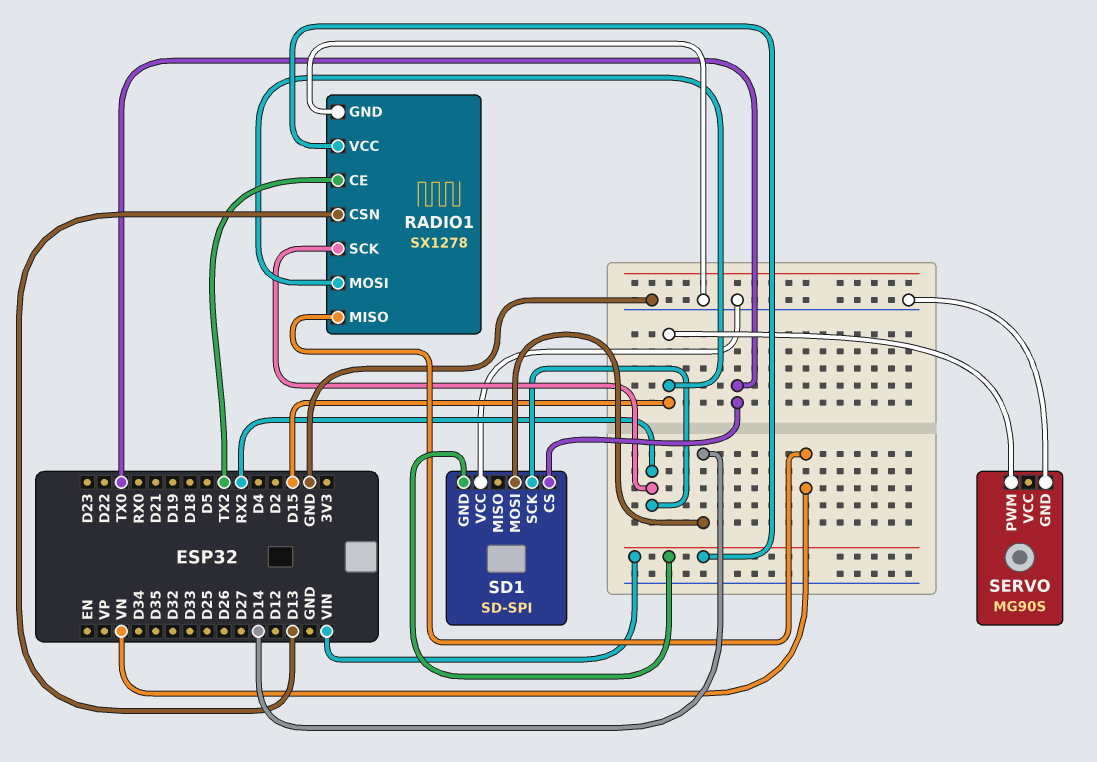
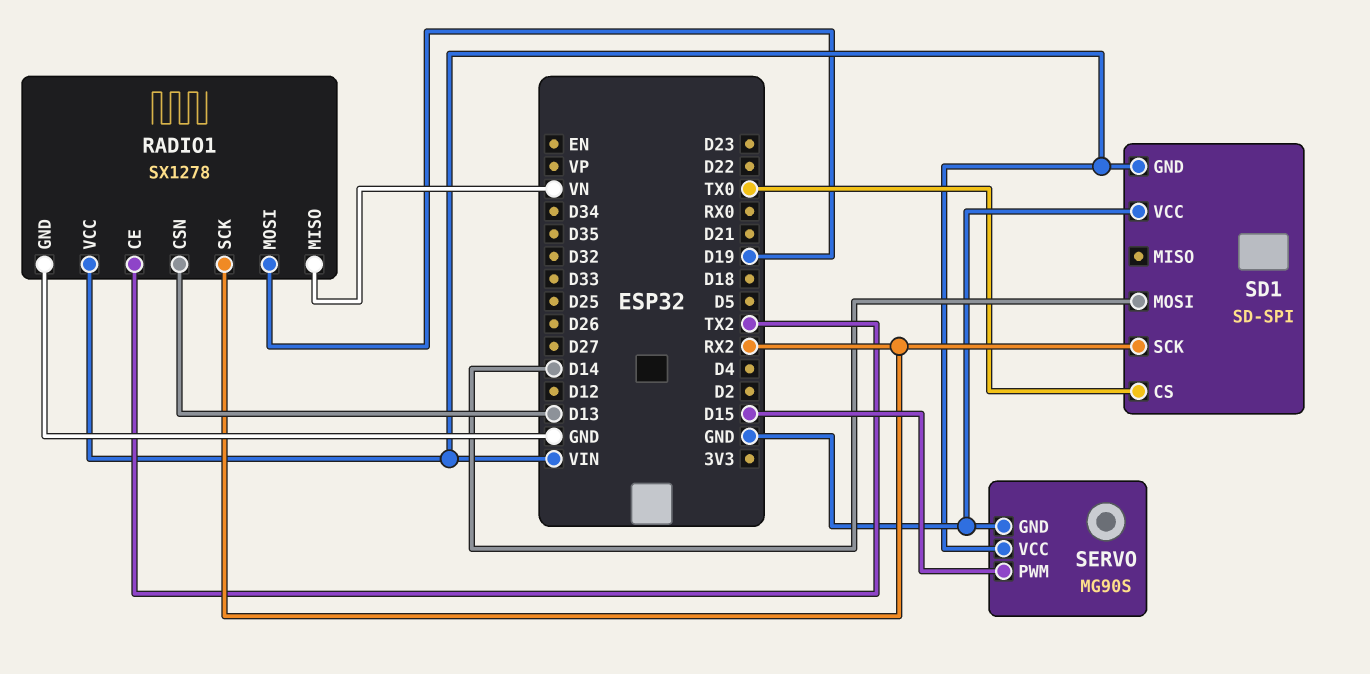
RADIO1 pin MOSI: D15 -> D19
SERVO pin VCC: none -> VIN

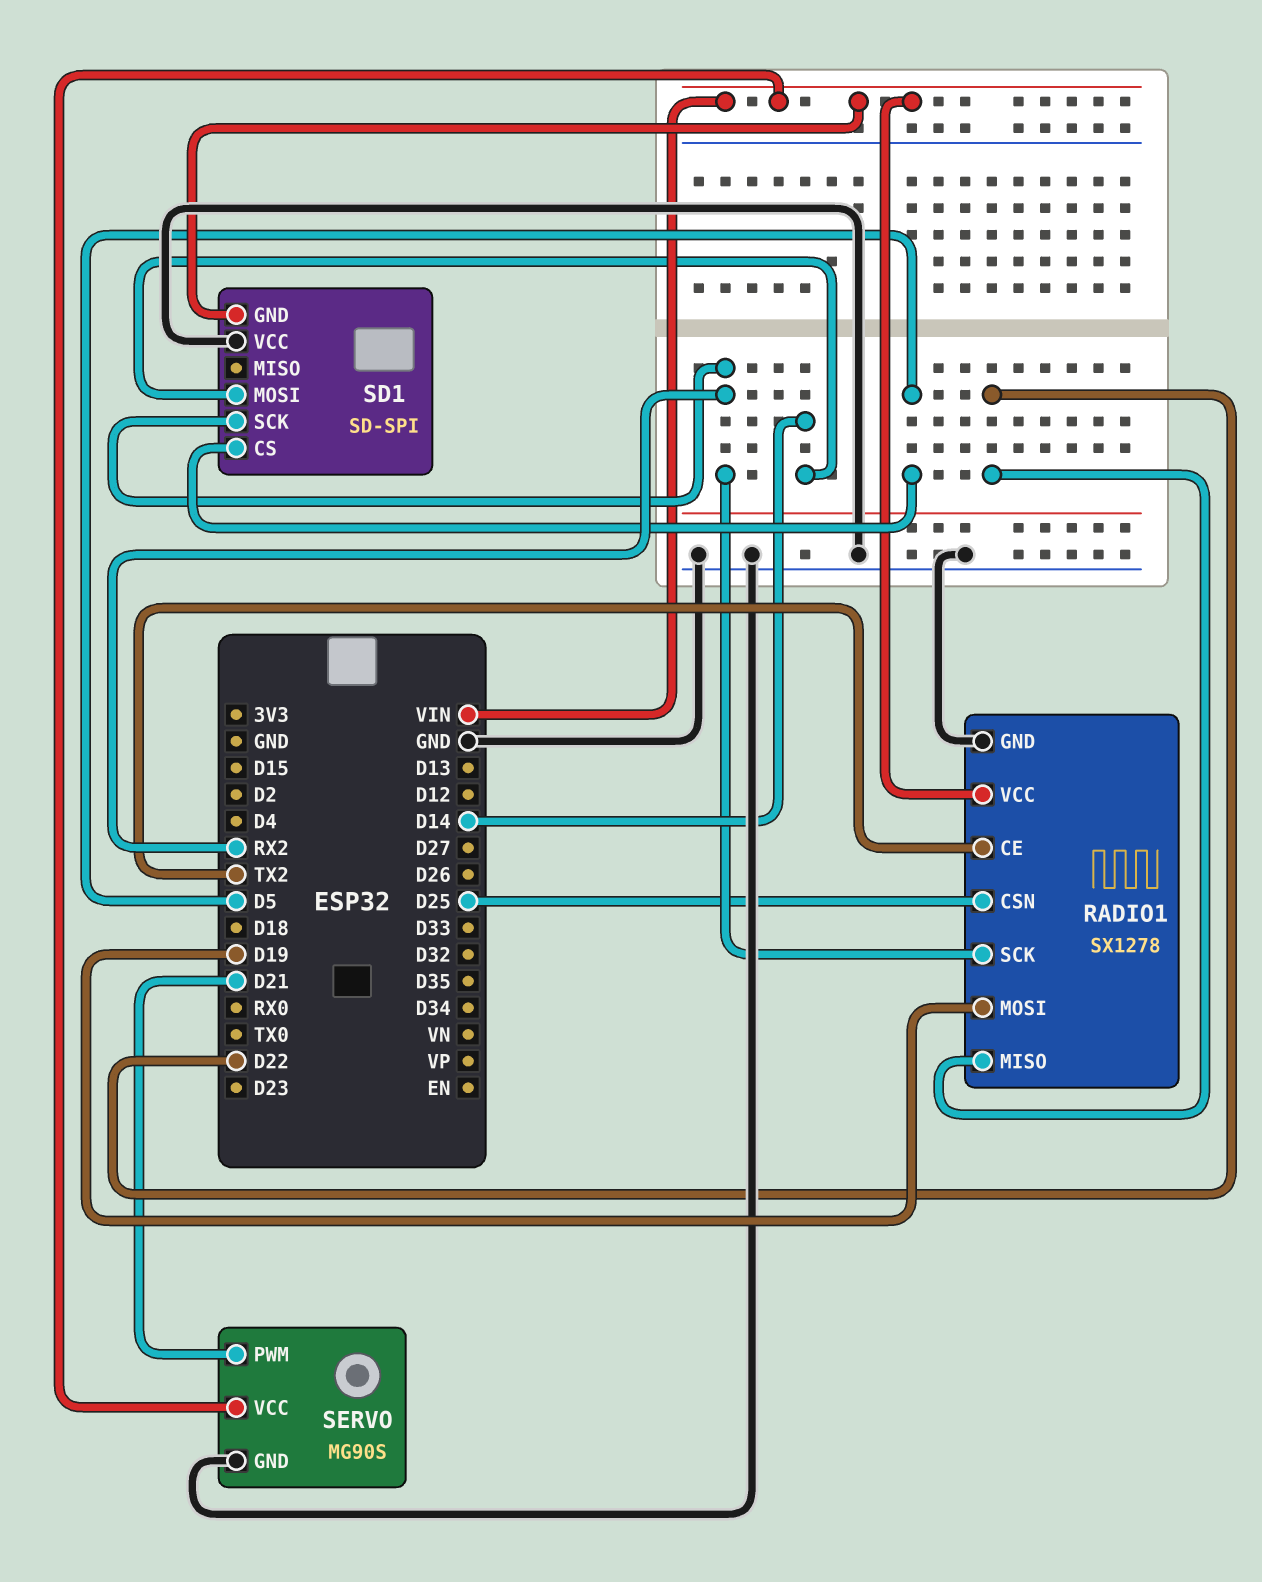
RADIO1 pin CSN: D13 -> D25
RADIO1 pin MISO: VN -> D22
SD1 pin CS: TX0 -> D5
SERVO pin PWM: D15 -> D21

